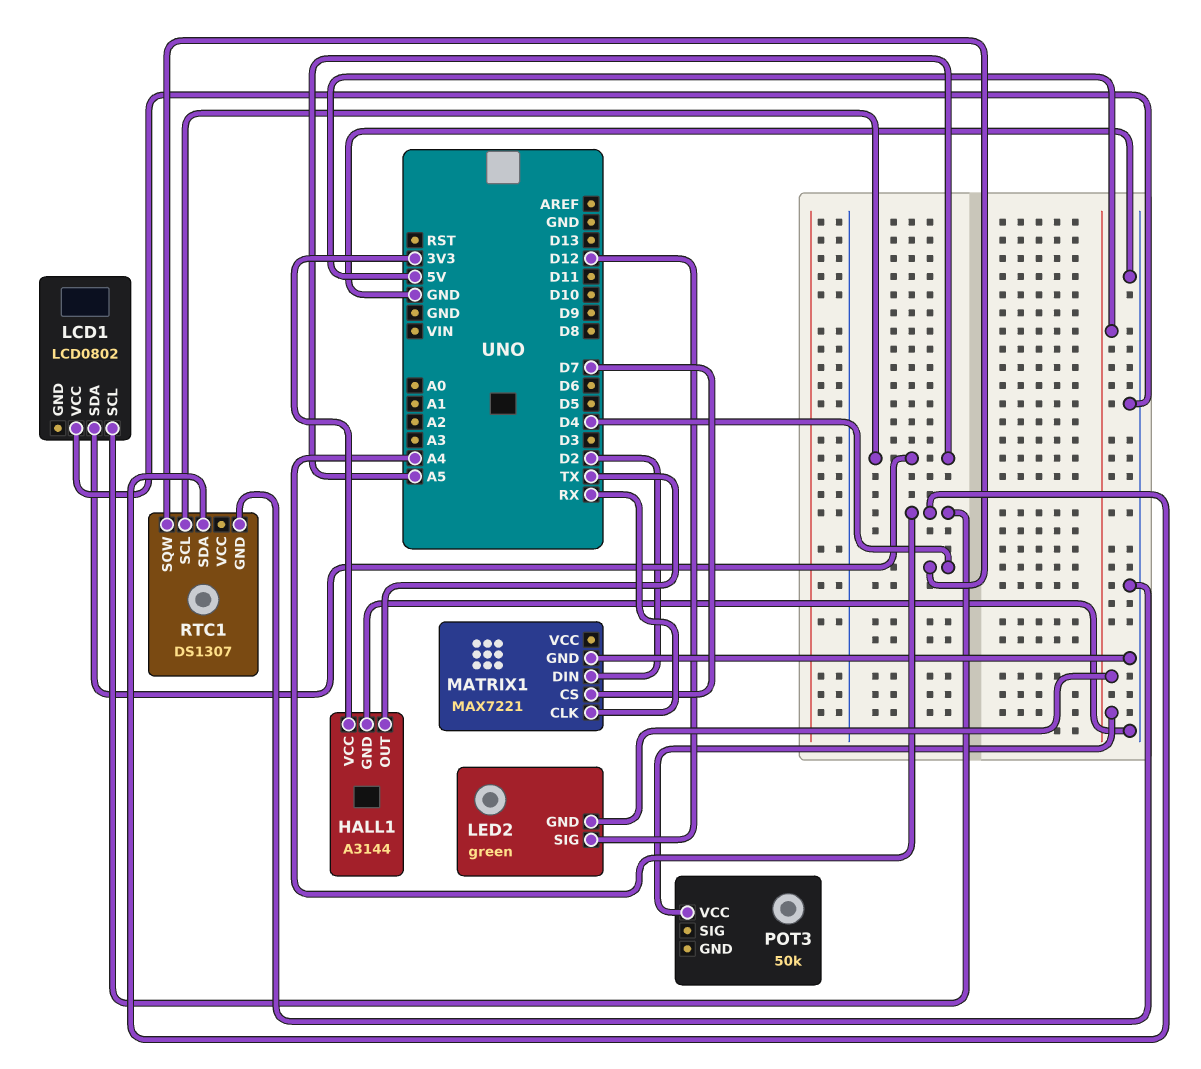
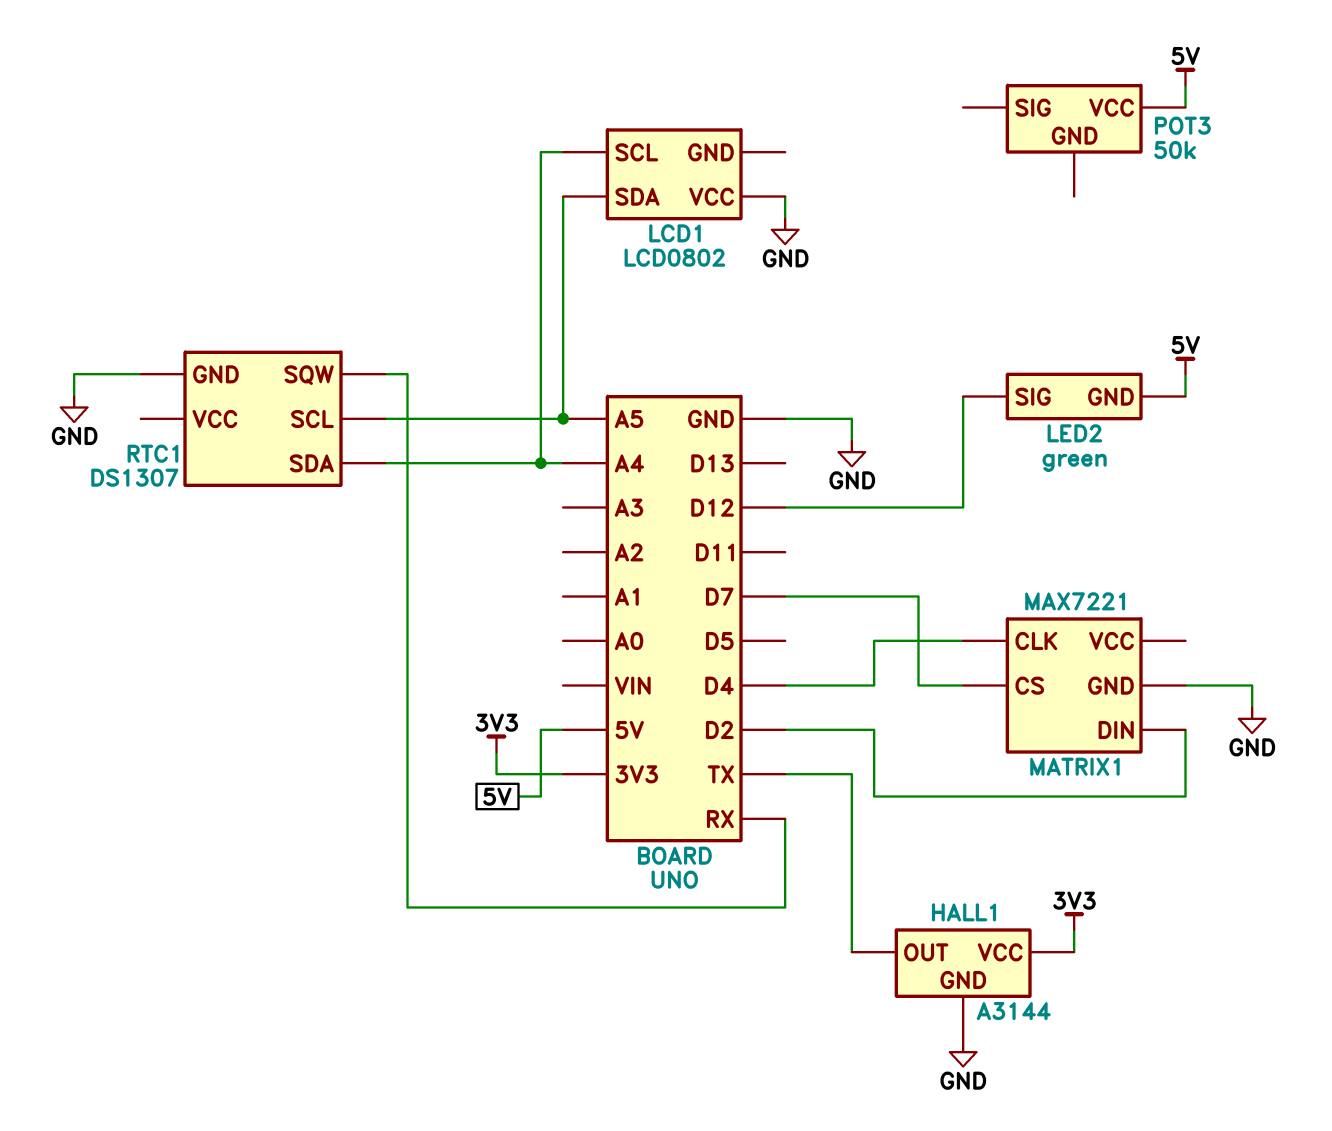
MATRIX1 pin CLK: RX -> D4
RTC1 pin SQW: D4 -> RX

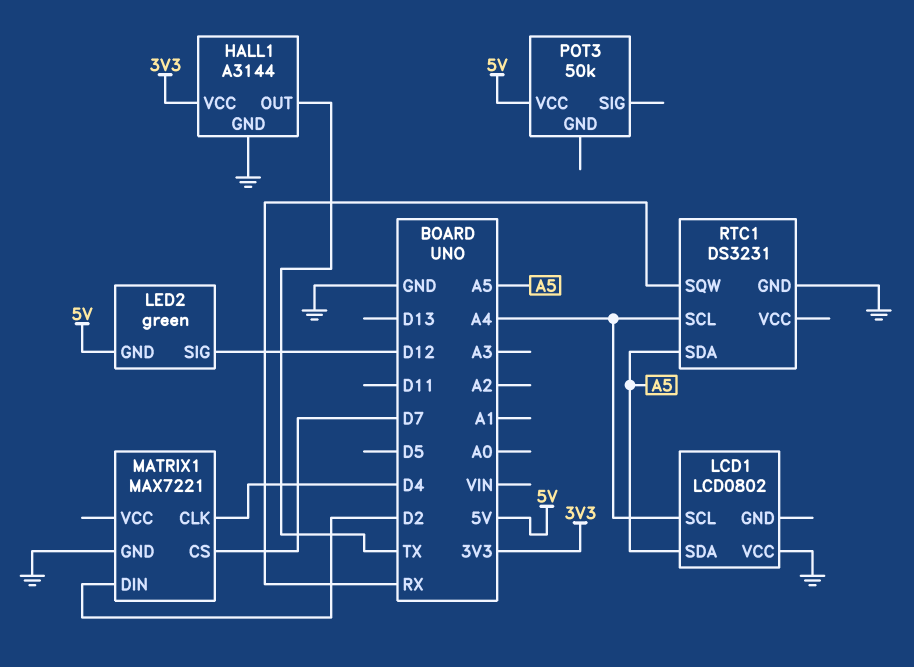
RTC1: DS1307 -> DS3231
RTC1 pin SCL: A5 -> A4
RTC1 pin SDA: A4 -> A5

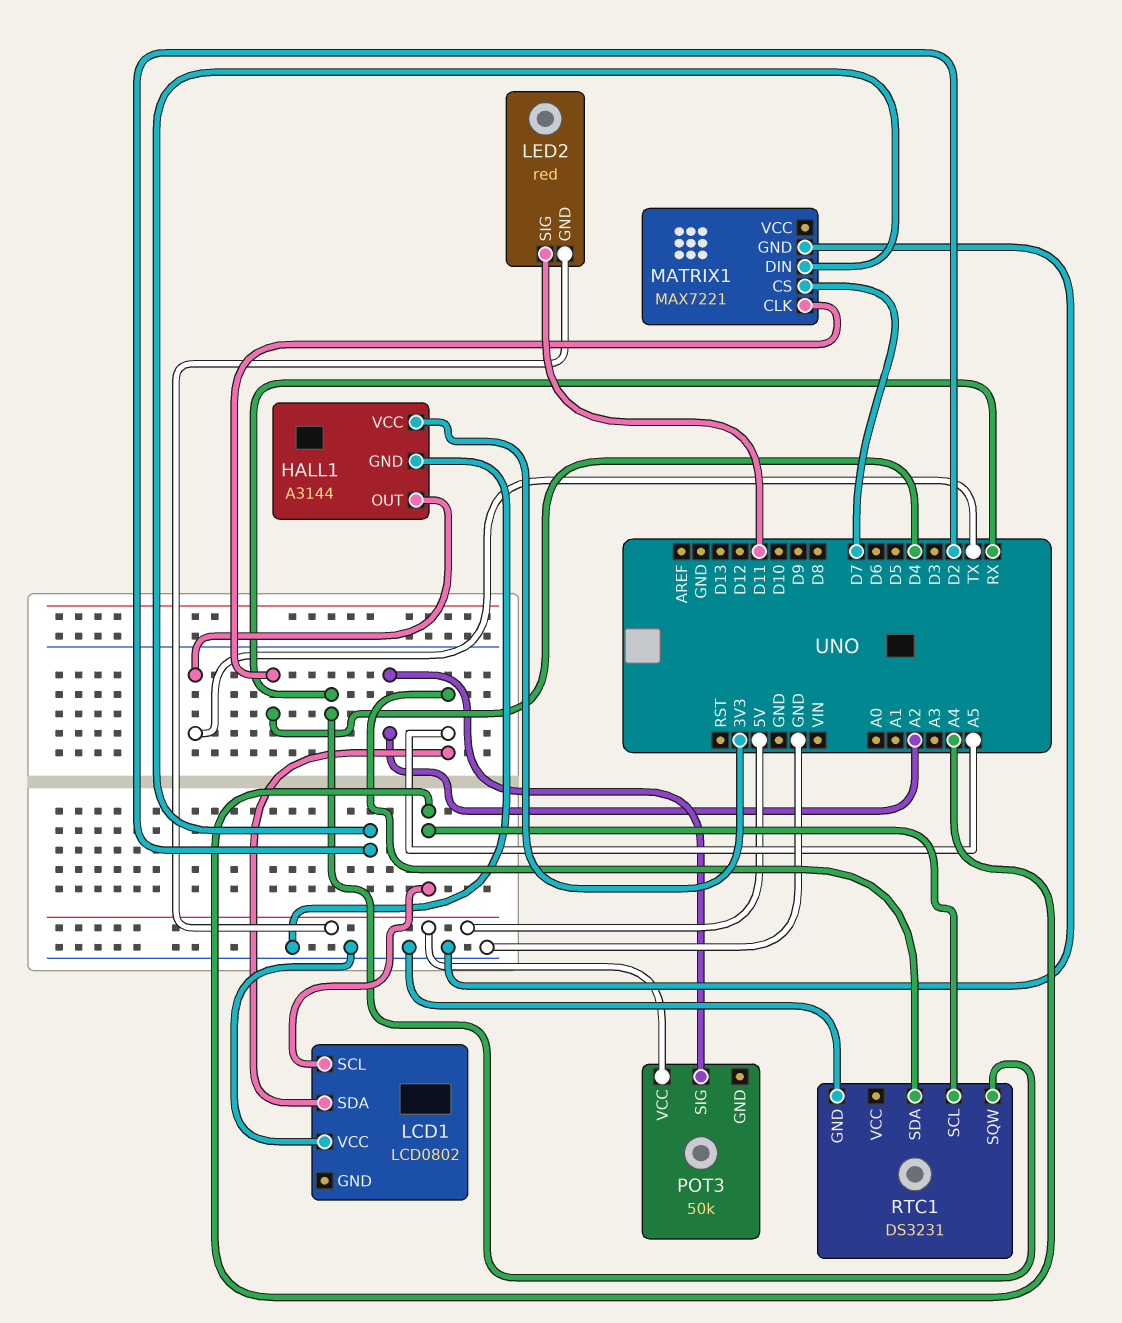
LED2: green -> red
LED2 pin SIG: D12 -> D11
POT3 pin SIG: none -> A2

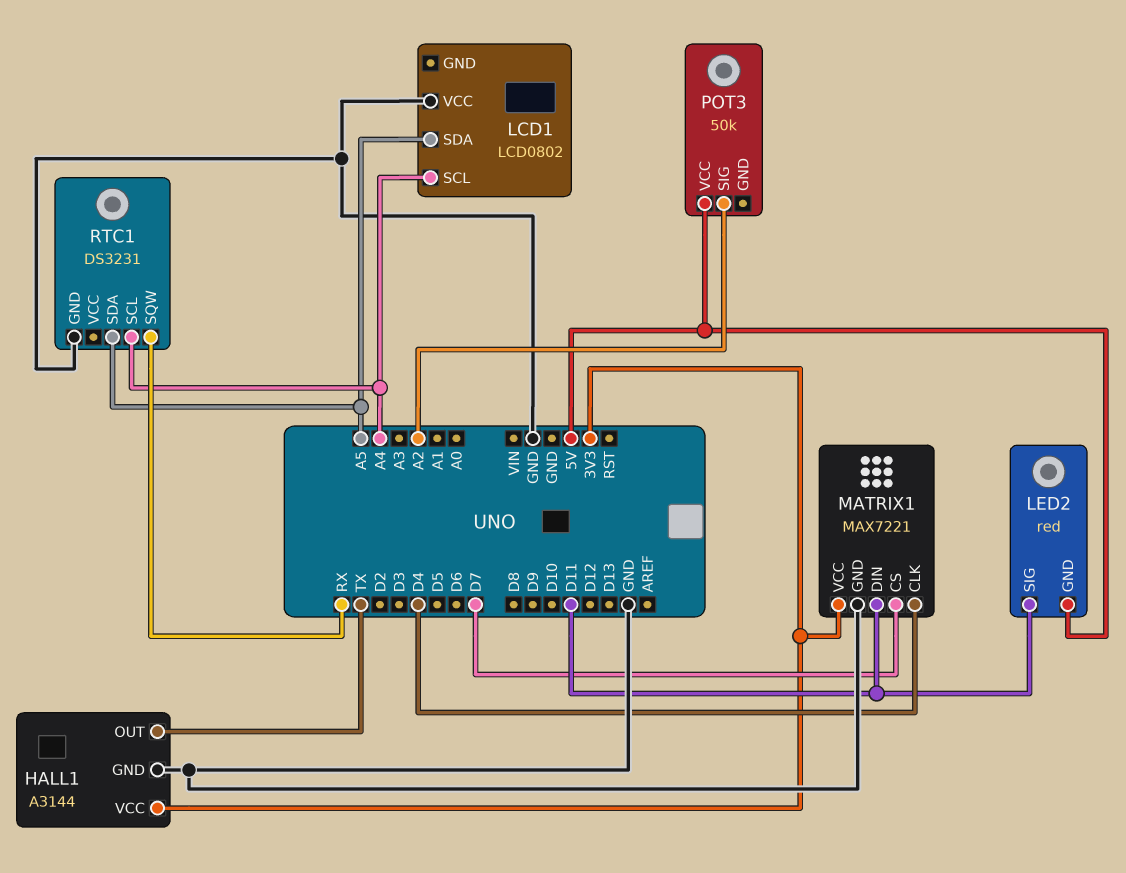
MATRIX1 pin DIN: D2 -> D11
MATRIX1 pin VCC: none -> 3V3

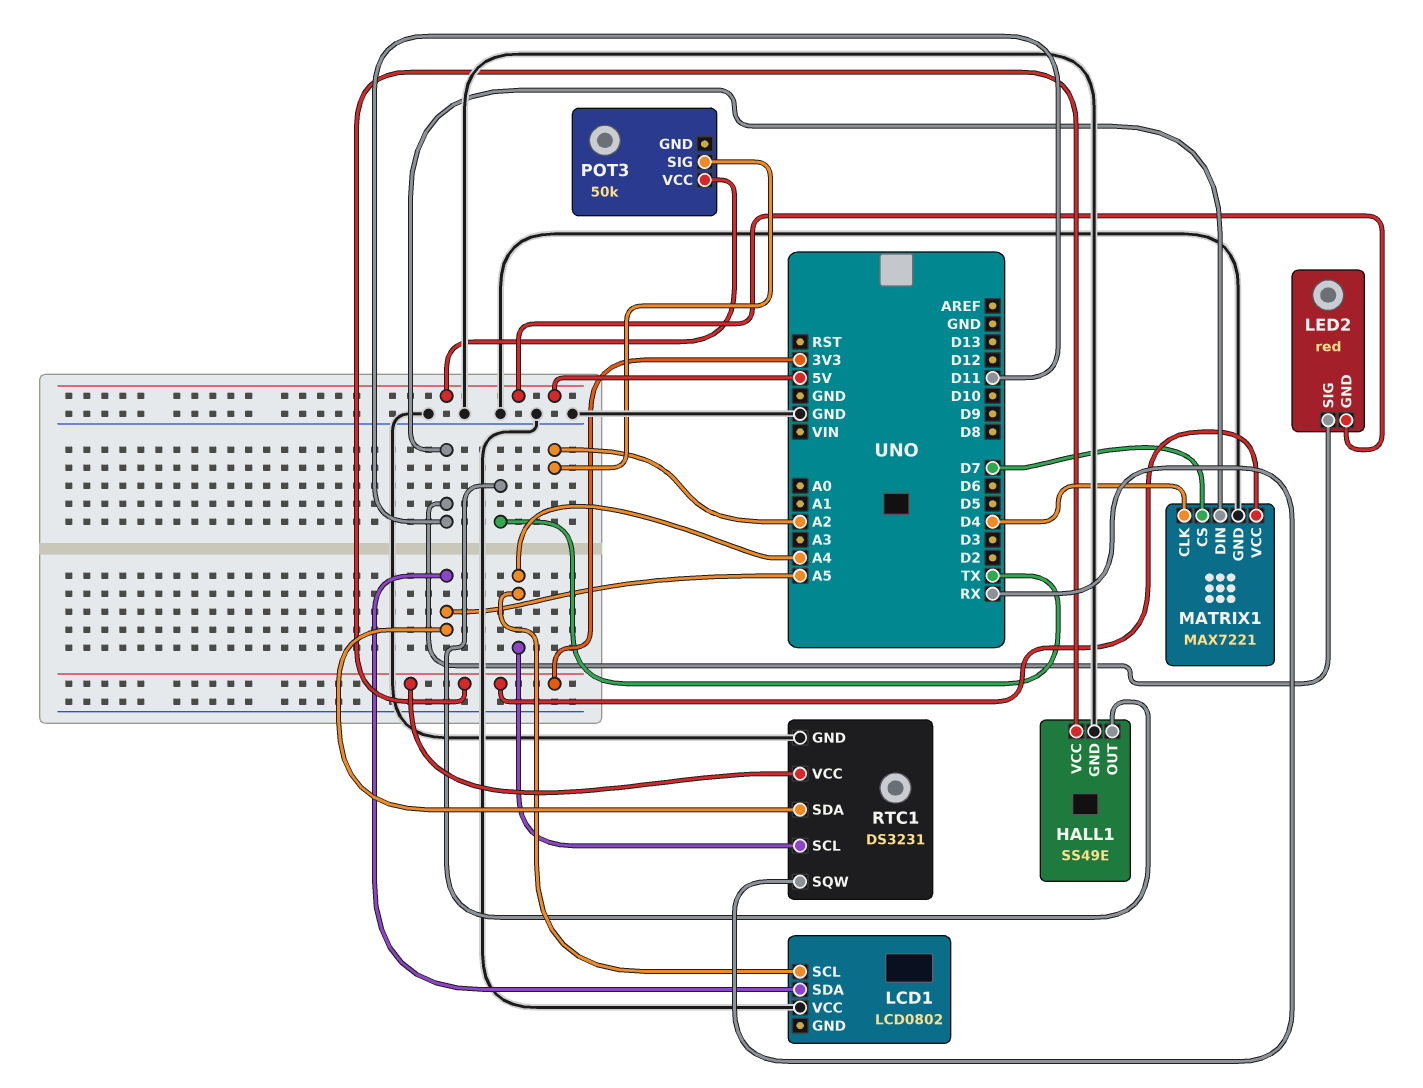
HALL1: A3144 -> SS49E
RTC1 pin VCC: none -> 3V3

